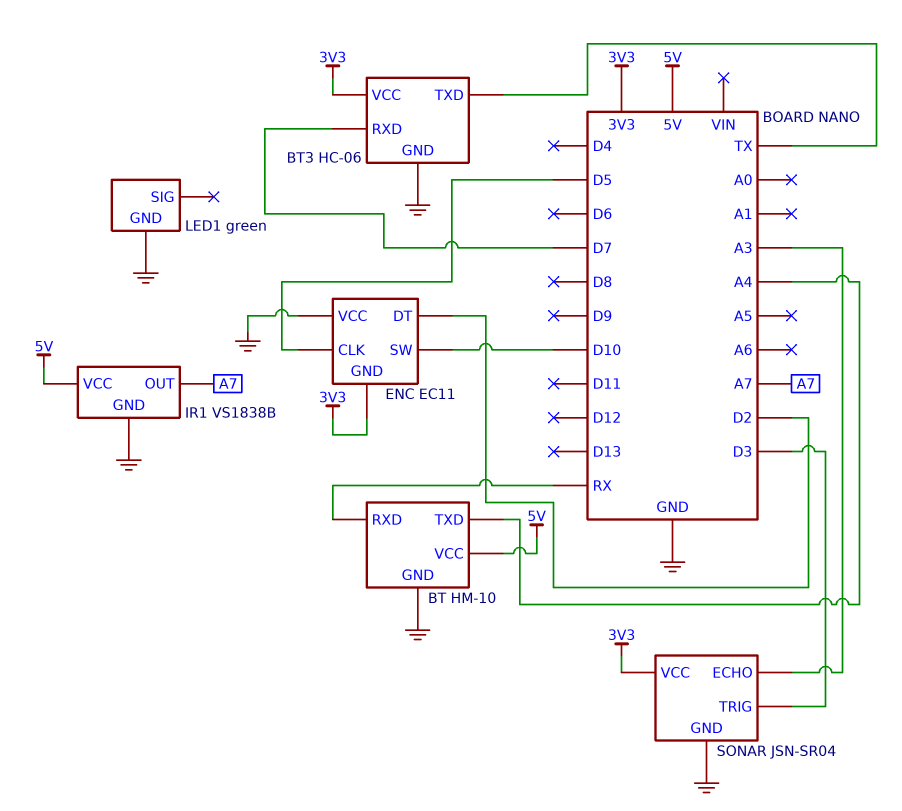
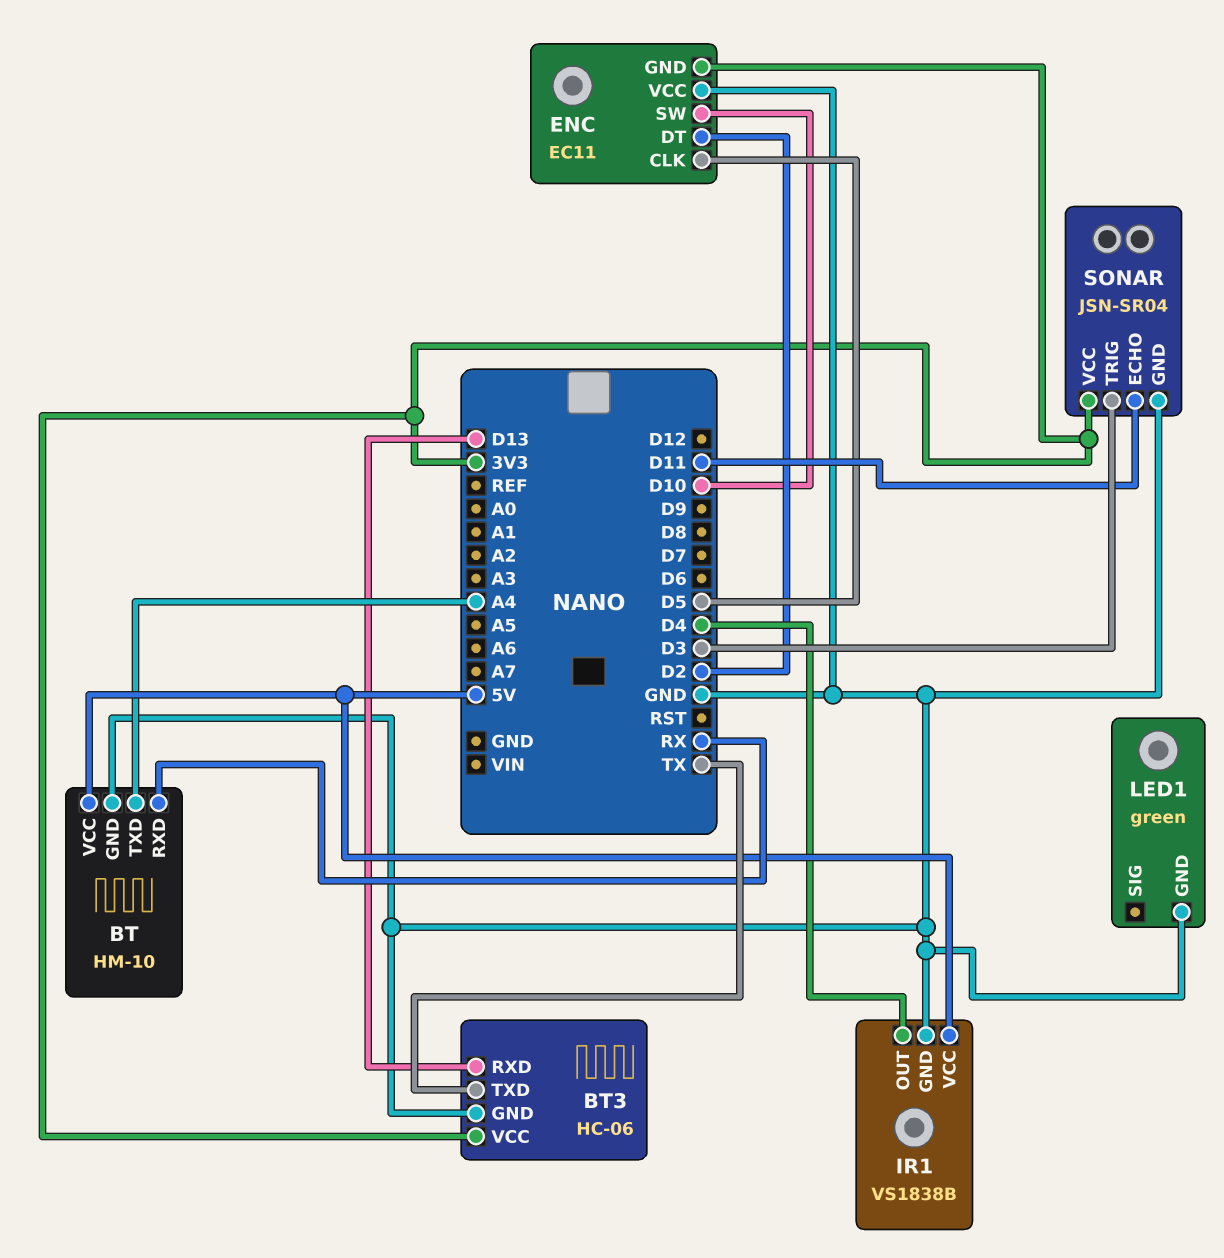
BT3 pin RXD: D7 -> D13
IR1 pin OUT: A7 -> D4
SONAR pin ECHO: A3 -> D11

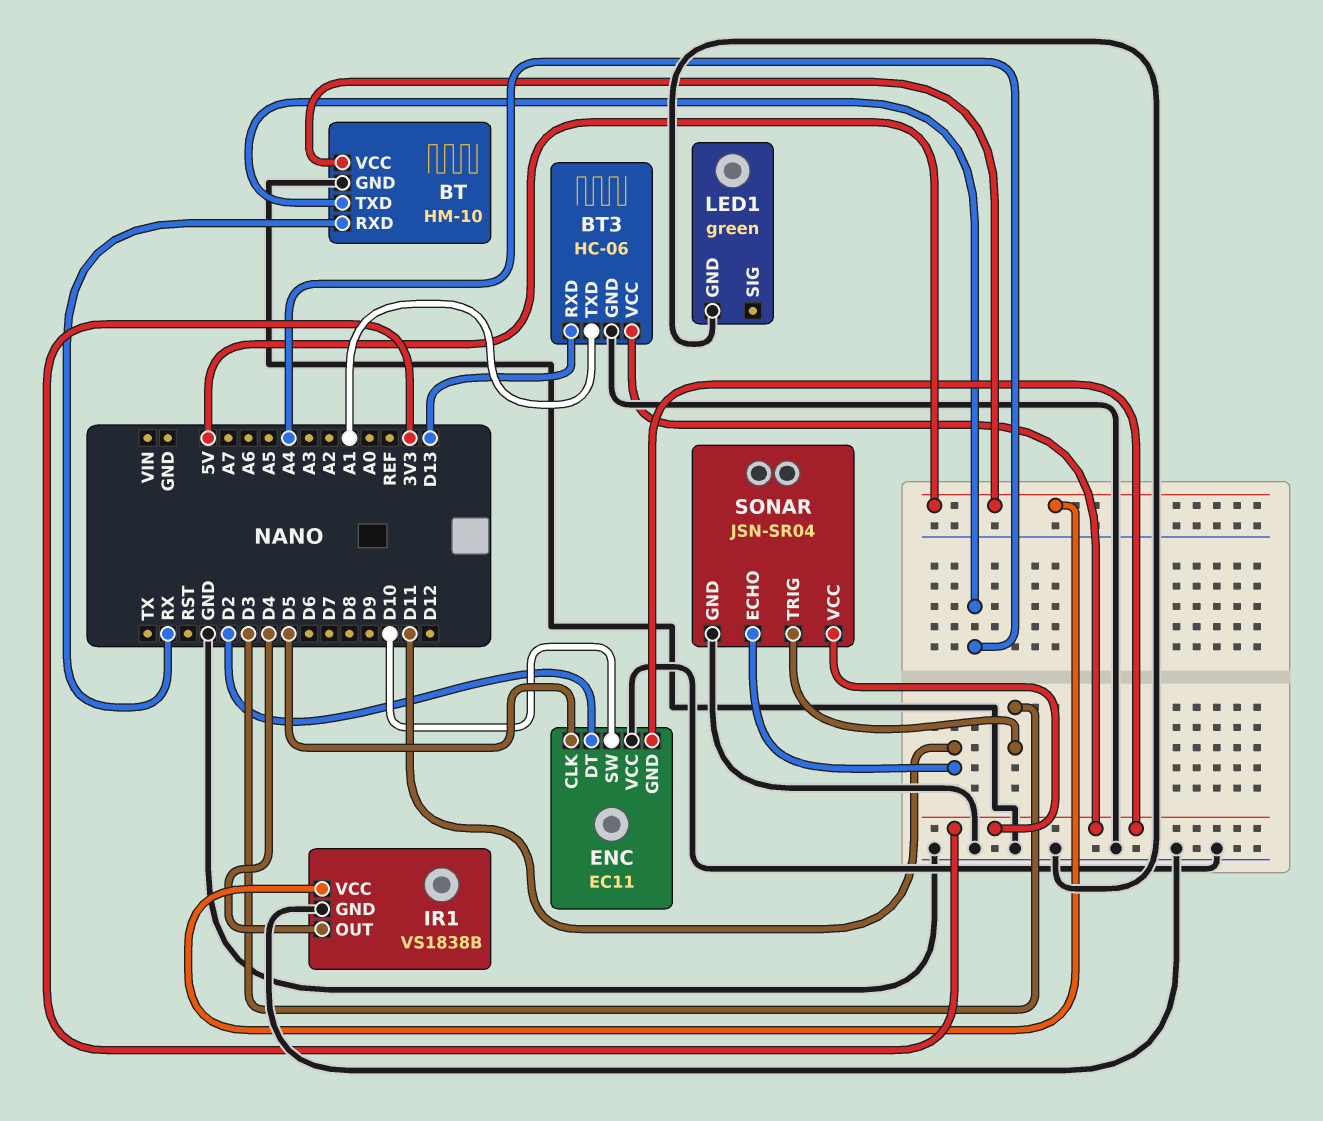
BT3 pin TXD: TX -> A1

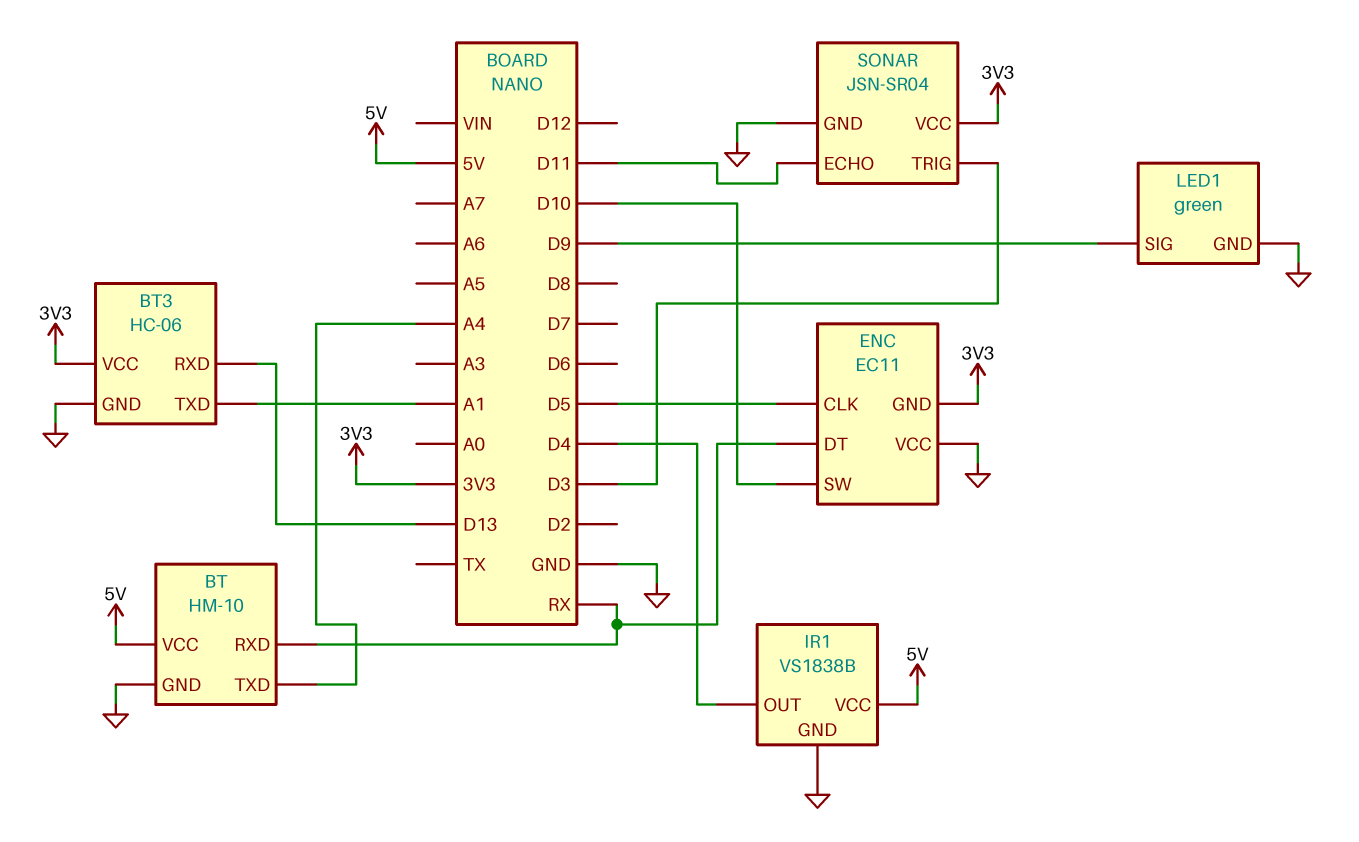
ENC pin DT: D2 -> RX
LED1 pin SIG: none -> D9

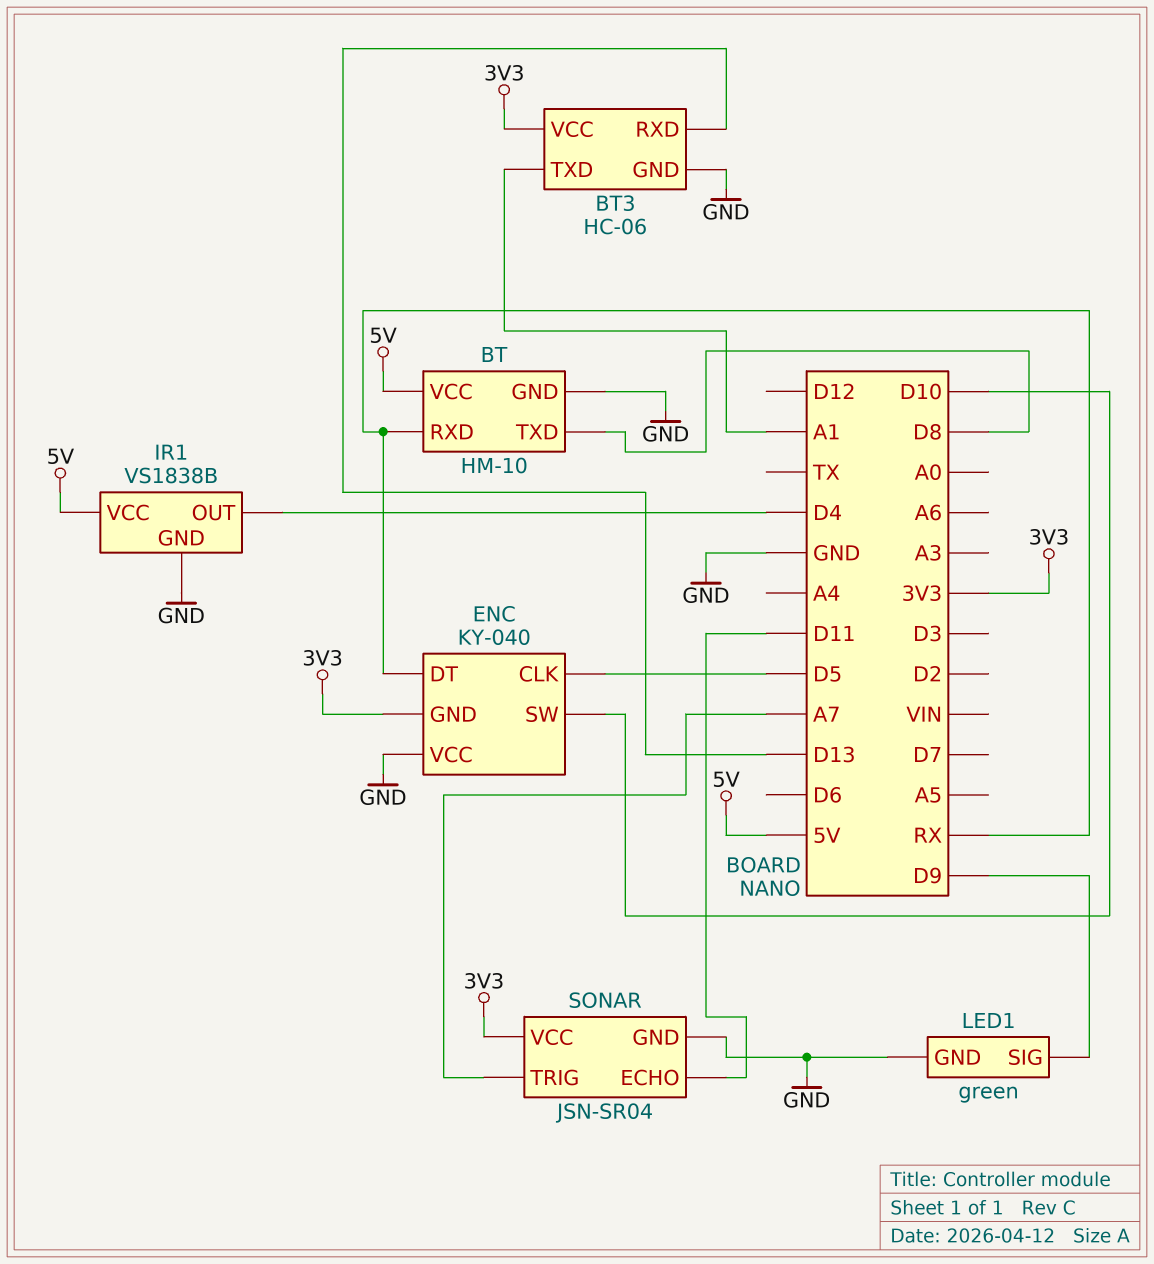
BT pin TXD: A4 -> D8
ENC: EC11 -> KY-040
SONAR pin TRIG: D3 -> A7

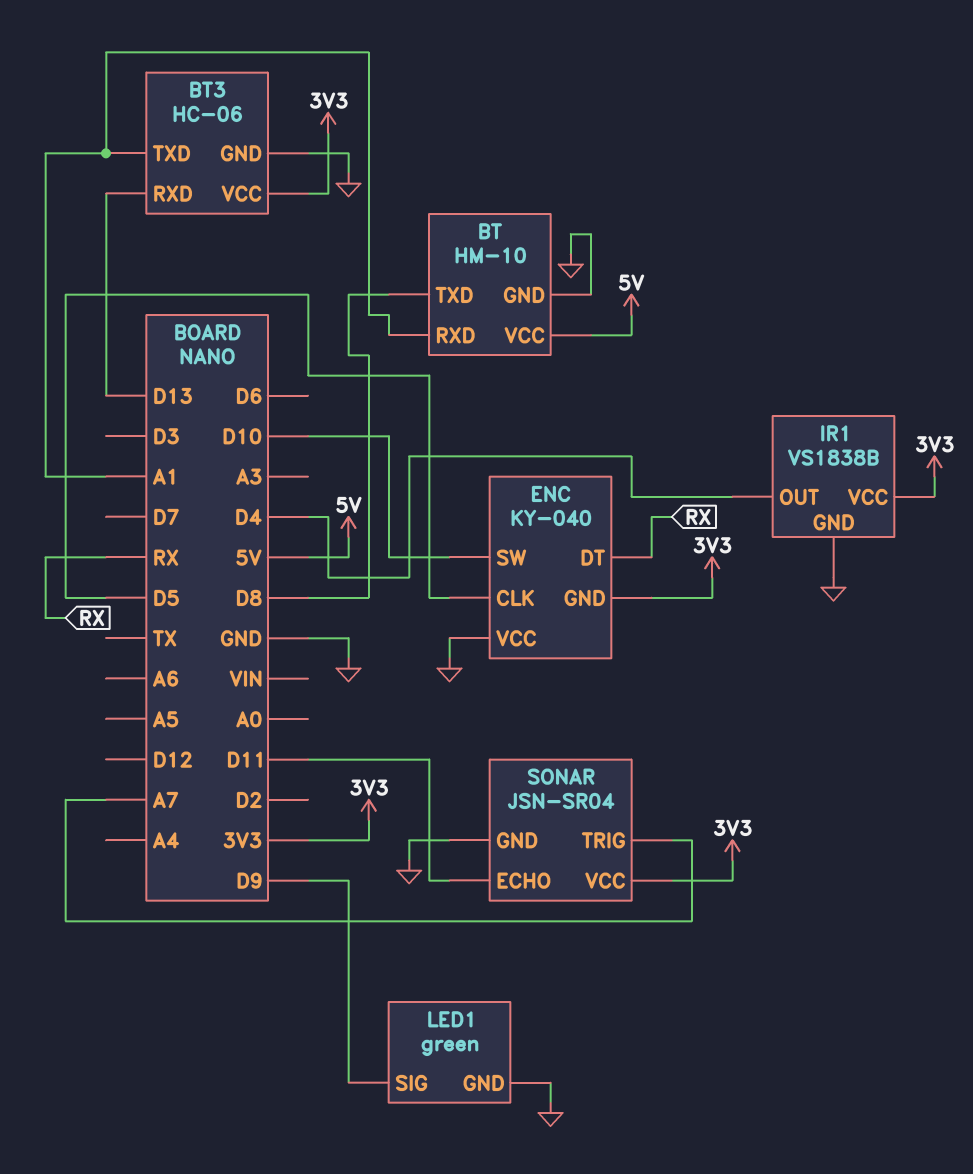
BT pin RXD: RX -> A1
IR1 pin VCC: 5V -> 3V3

